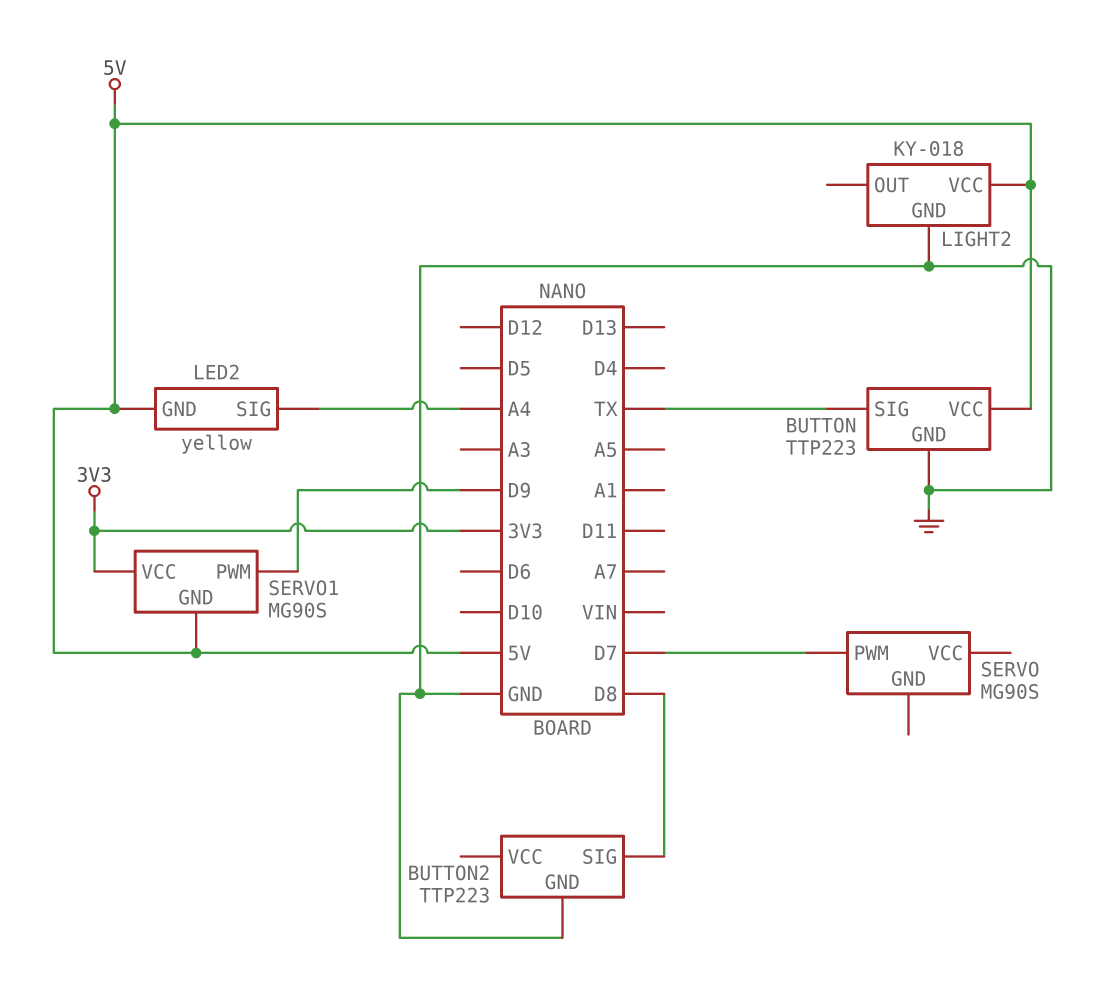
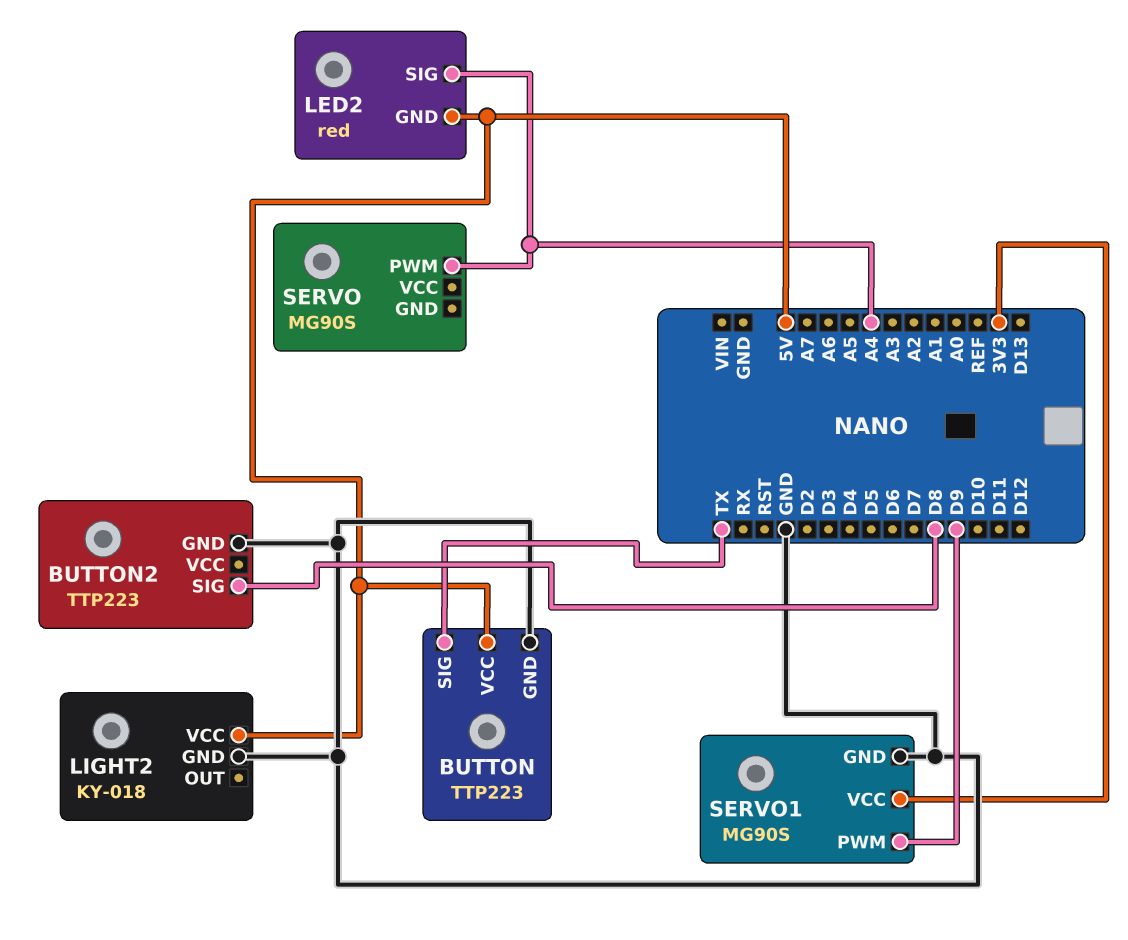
LED2: yellow -> red
SERVO pin PWM: D7 -> A4
SERVO1 pin GND: 5V -> GND

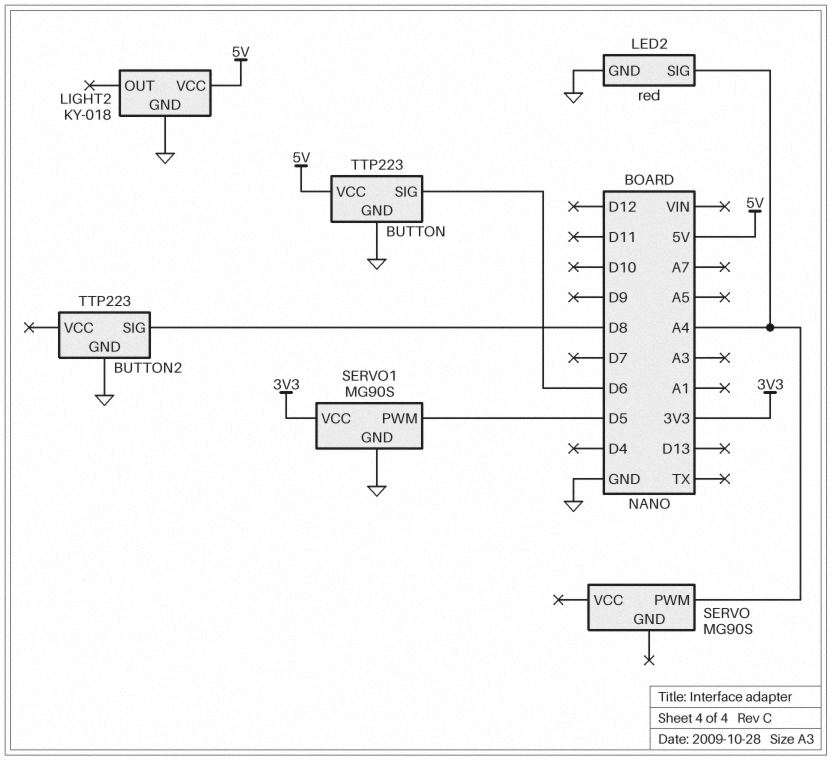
BUTTON pin SIG: TX -> D6
LED2 pin GND: 5V -> GND
SERVO1 pin PWM: D9 -> D5

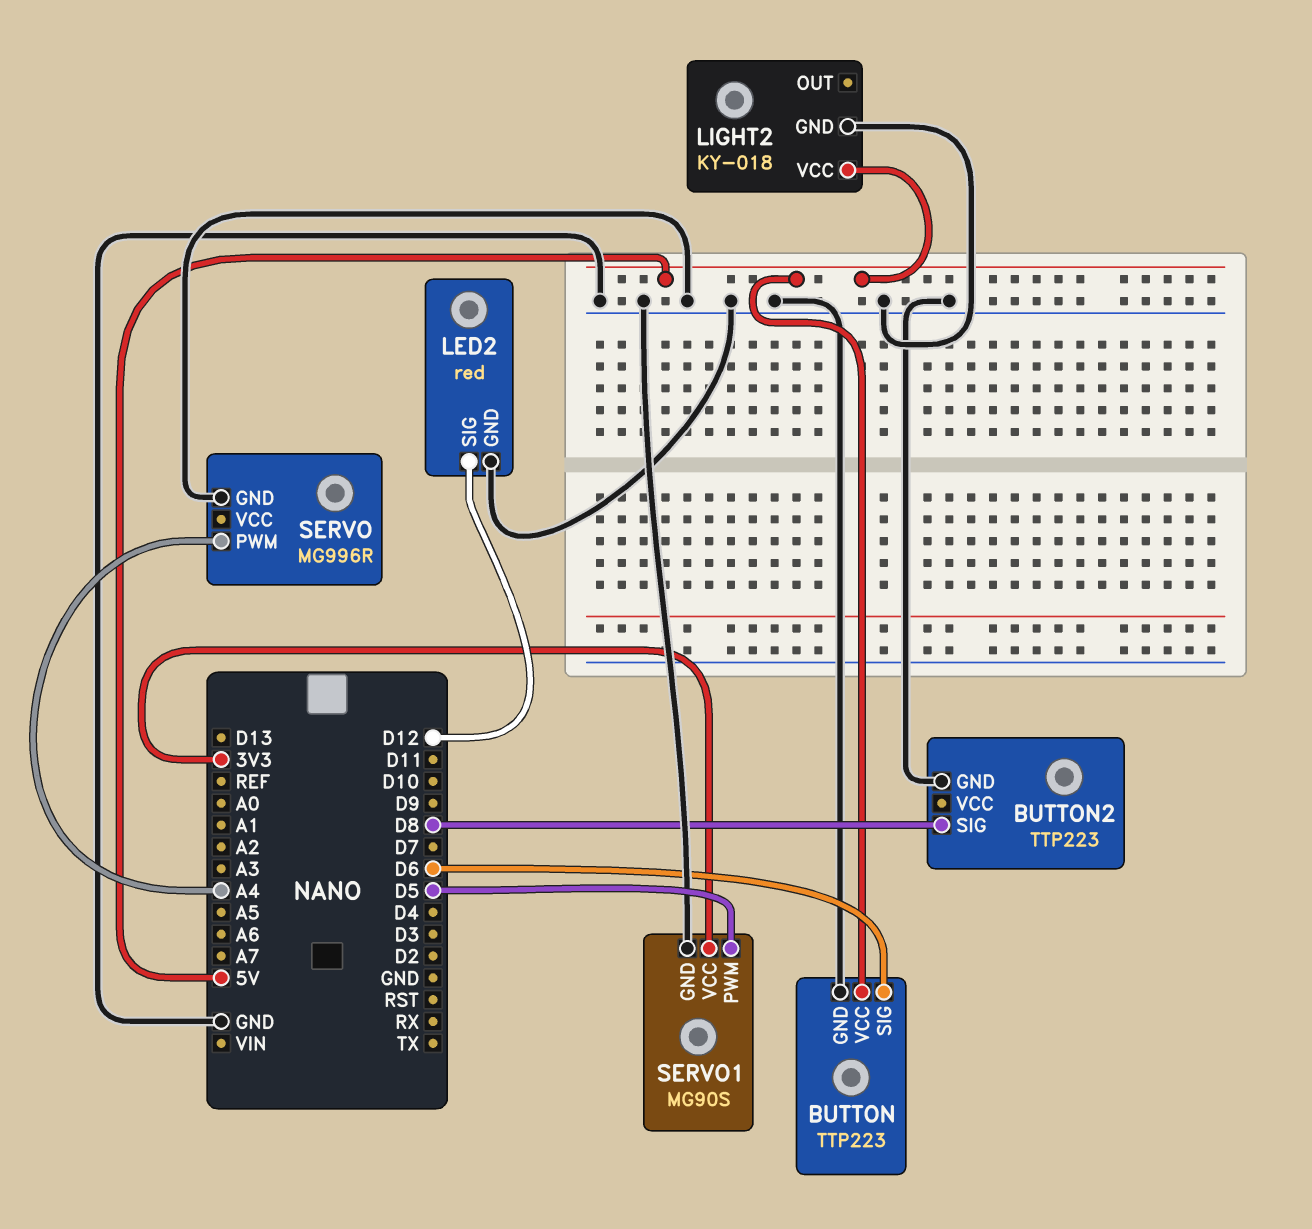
LED2 pin SIG: A4 -> D12
SERVO: MG90S -> MG996R
SERVO pin GND: none -> GND

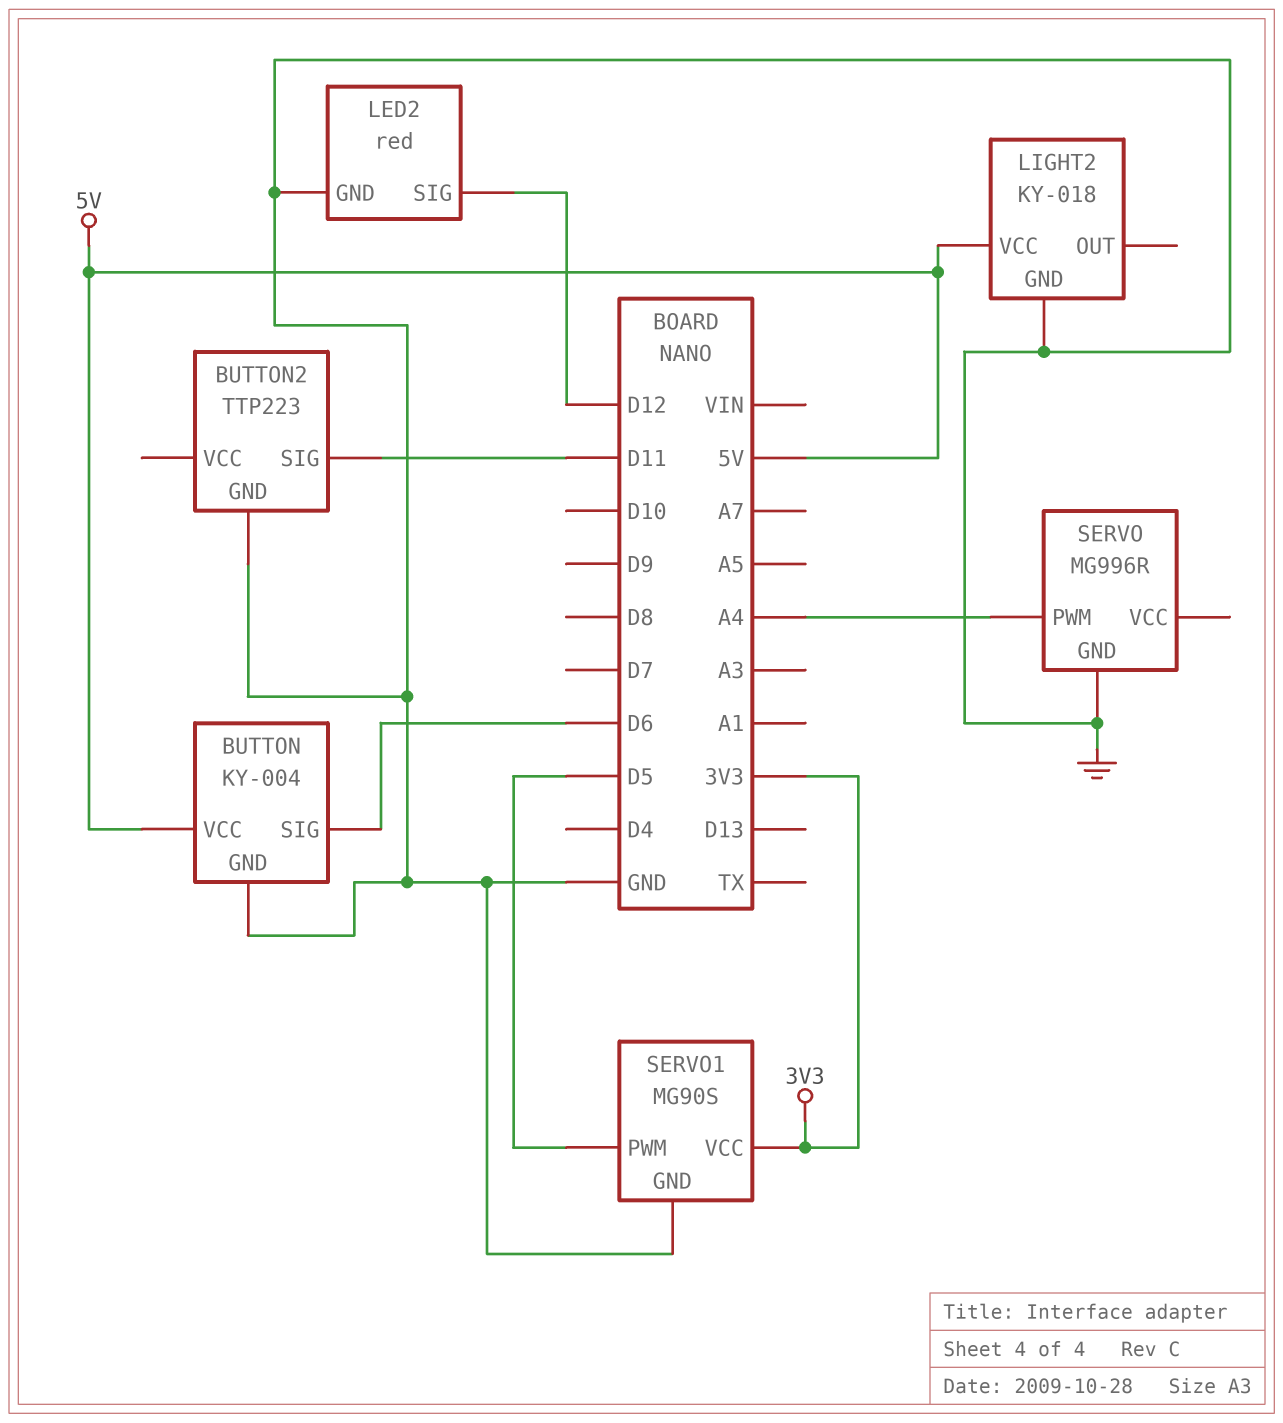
BUTTON: TTP223 -> KY-004
BUTTON2 pin SIG: D8 -> D11

